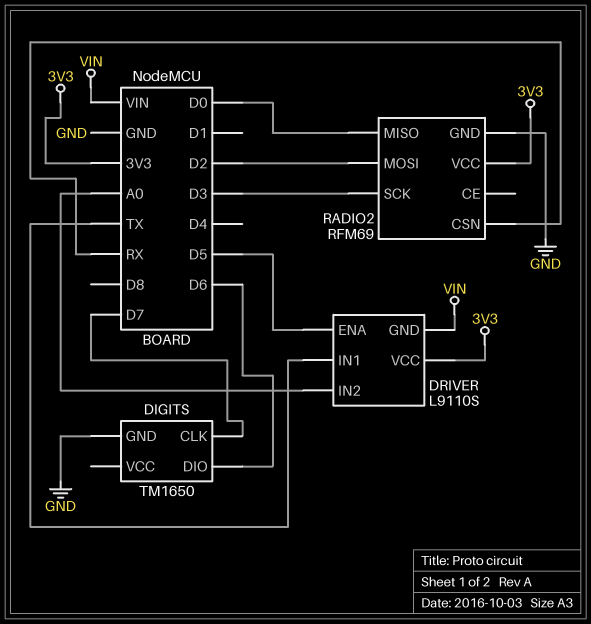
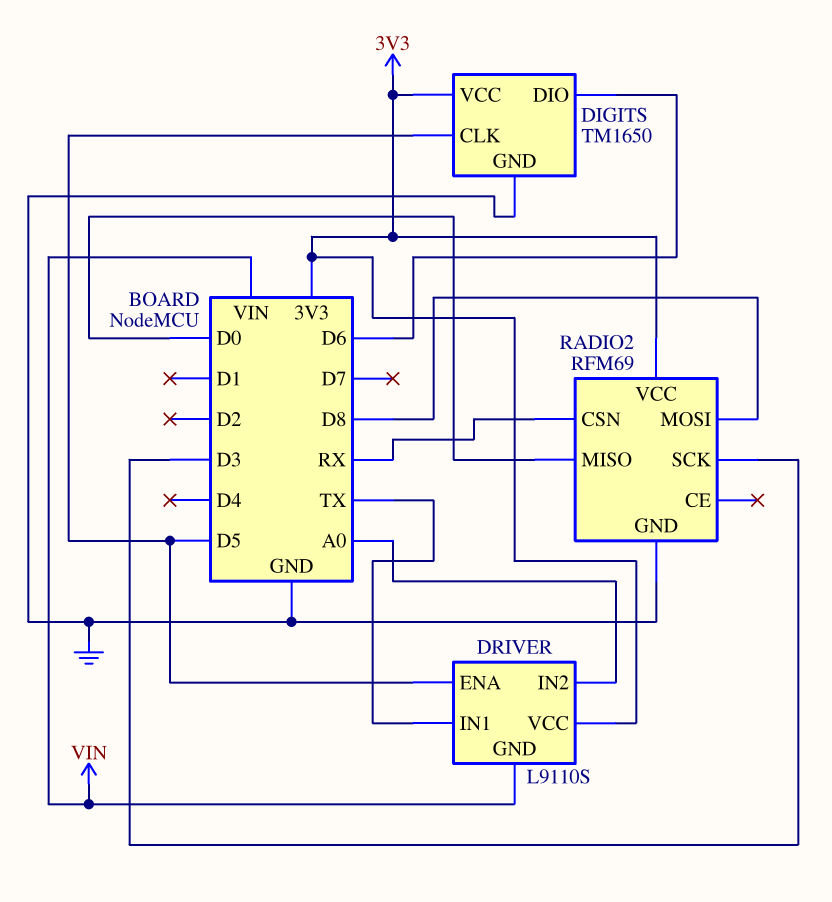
DIGITS pin CLK: D7 -> D5
DIGITS pin VCC: none -> 3V3
RADIO2 pin MOSI: D2 -> D8

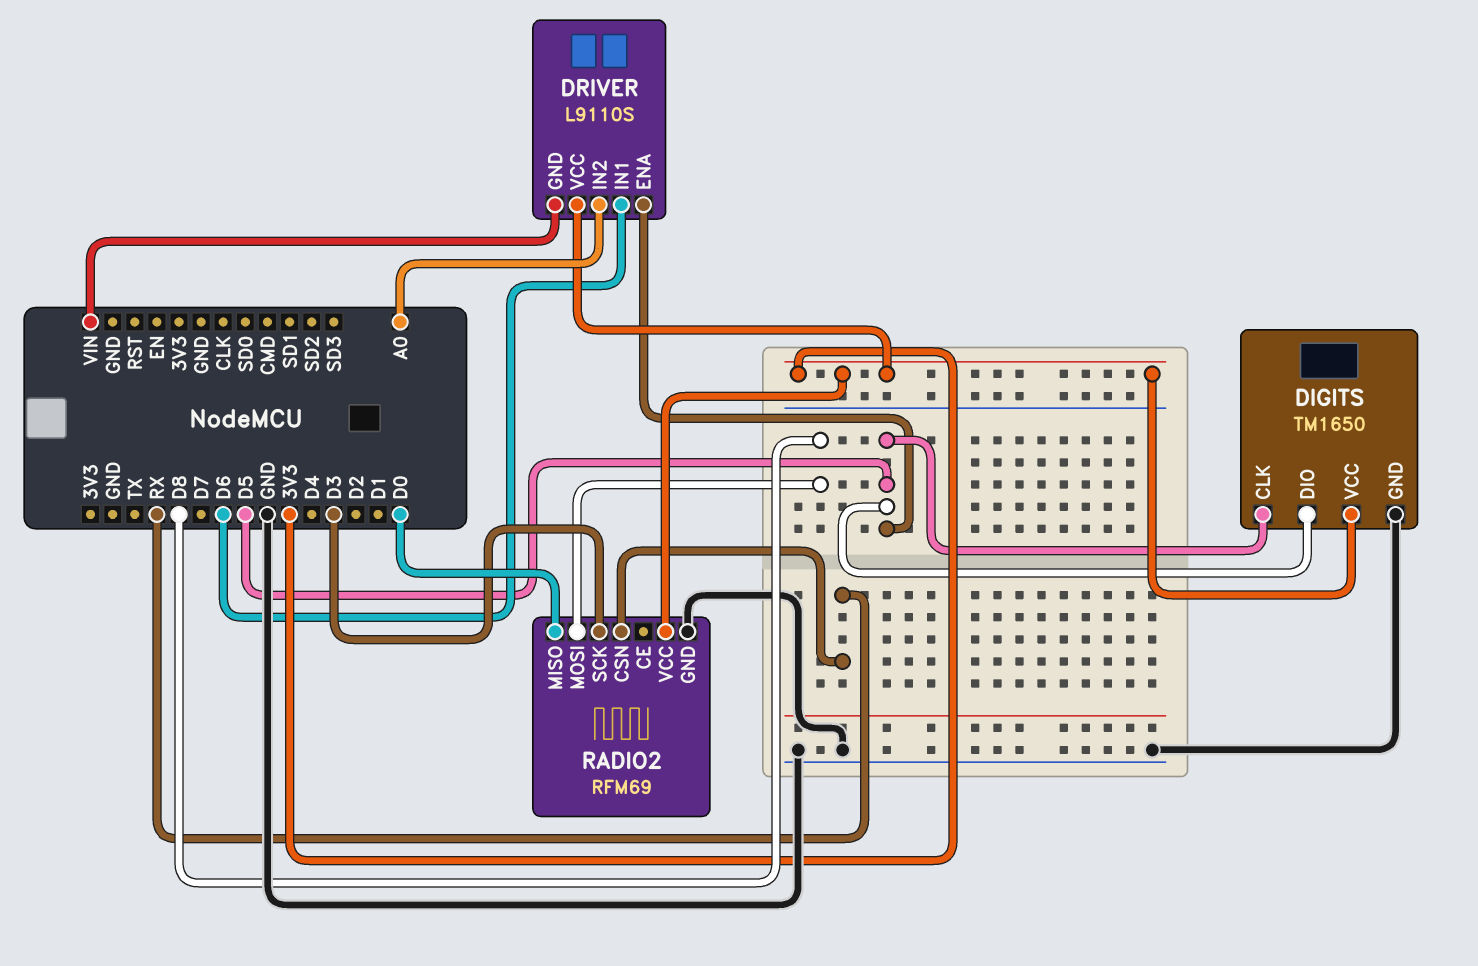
DIGITS pin DIO: D6 -> D5
DRIVER pin IN1: TX -> D6

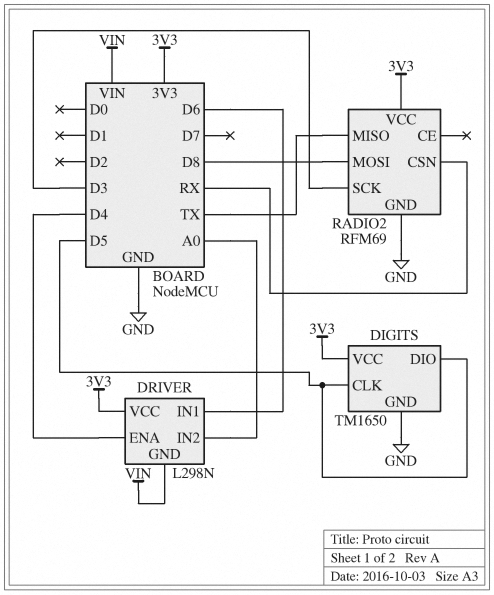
DRIVER: L9110S -> L298N
DRIVER pin ENA: D5 -> D4
RADIO2 pin MISO: D0 -> TX

